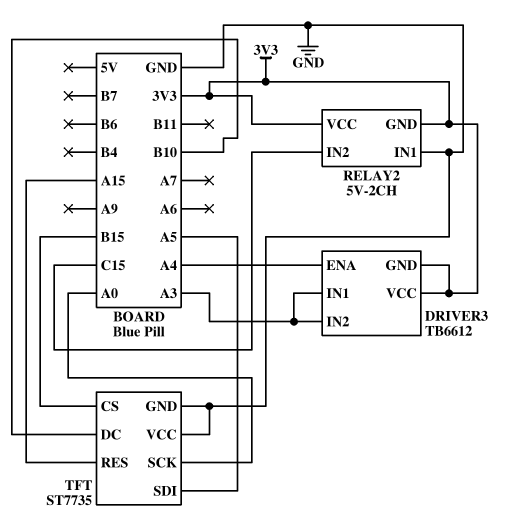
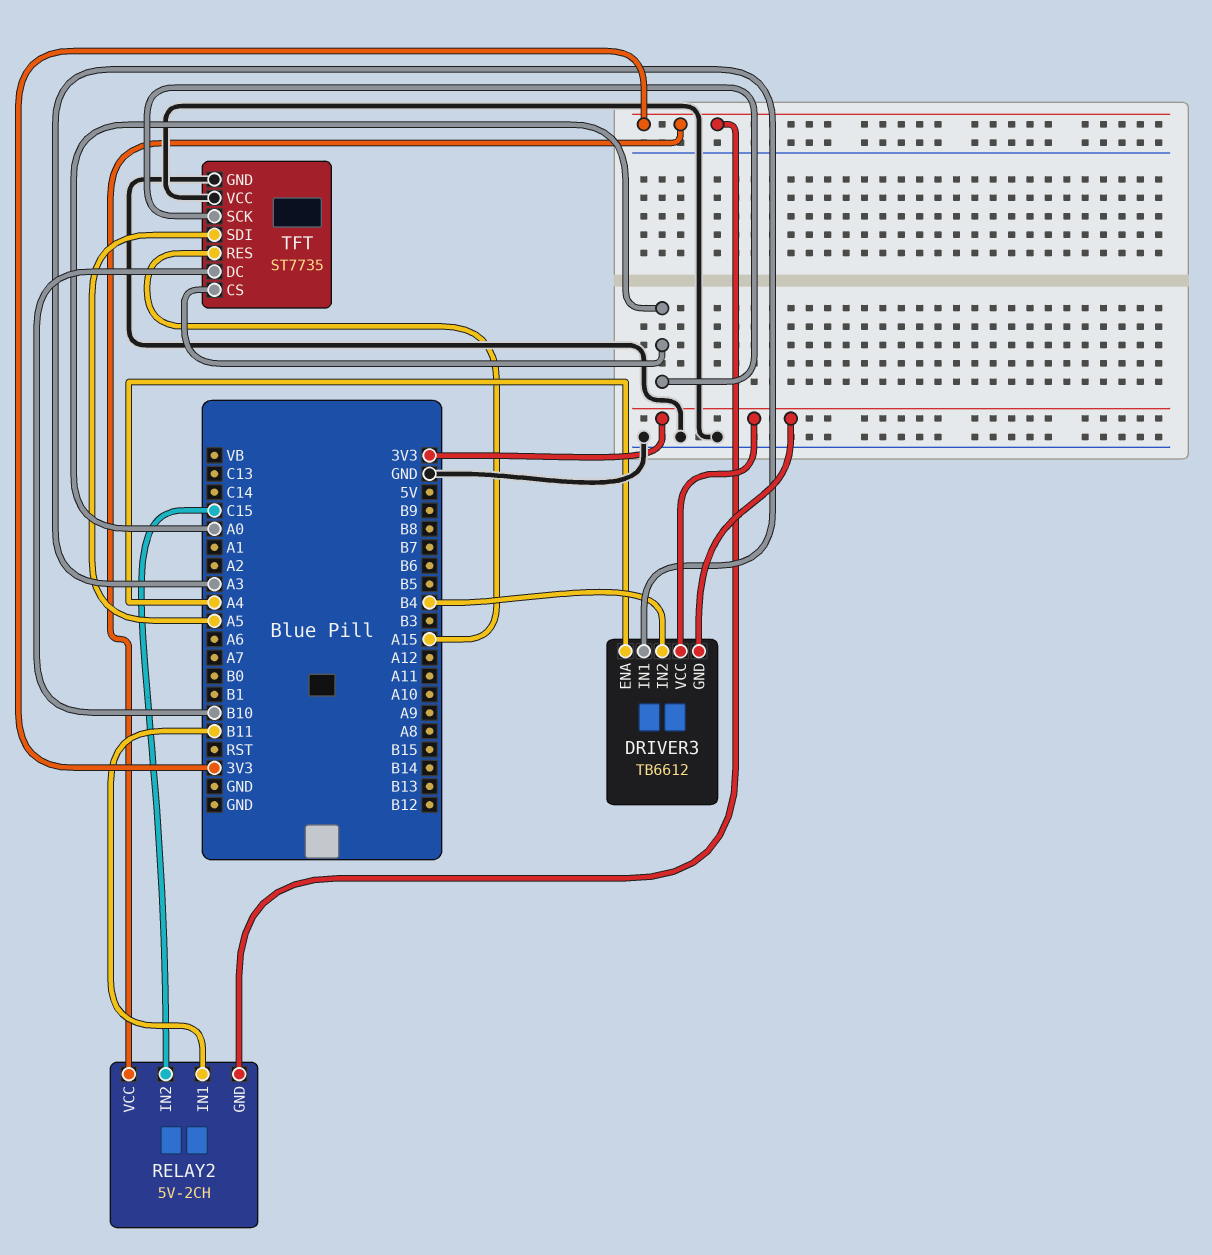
DRIVER3 pin IN2: A3 -> B4
RELAY2 pin IN1: GND -> B11
TFT pin CS: B15 -> A0

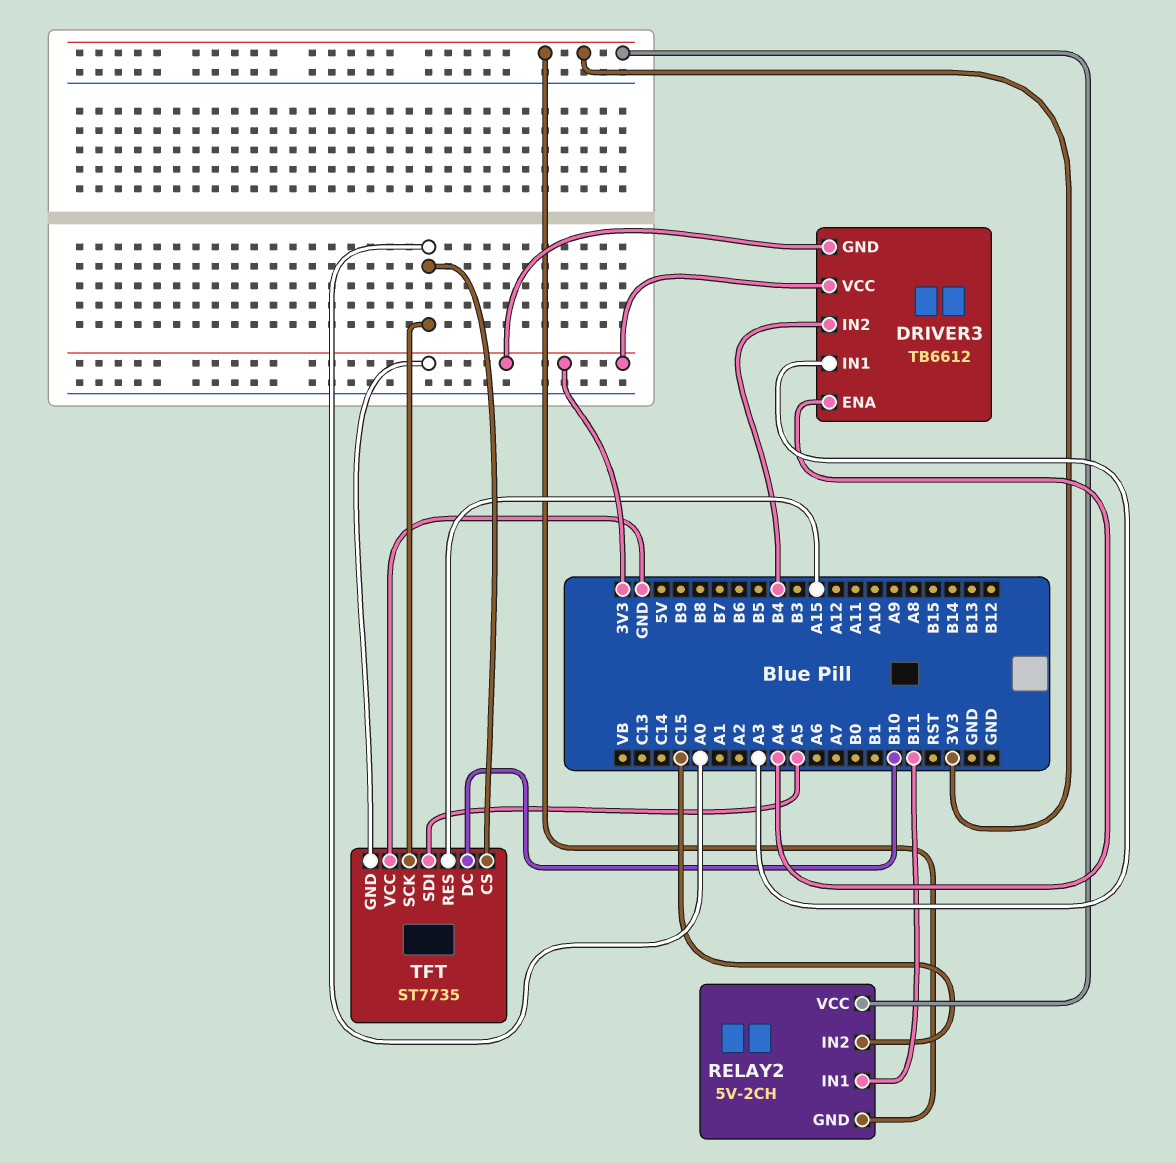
TFT pin GND: GND -> 3V3

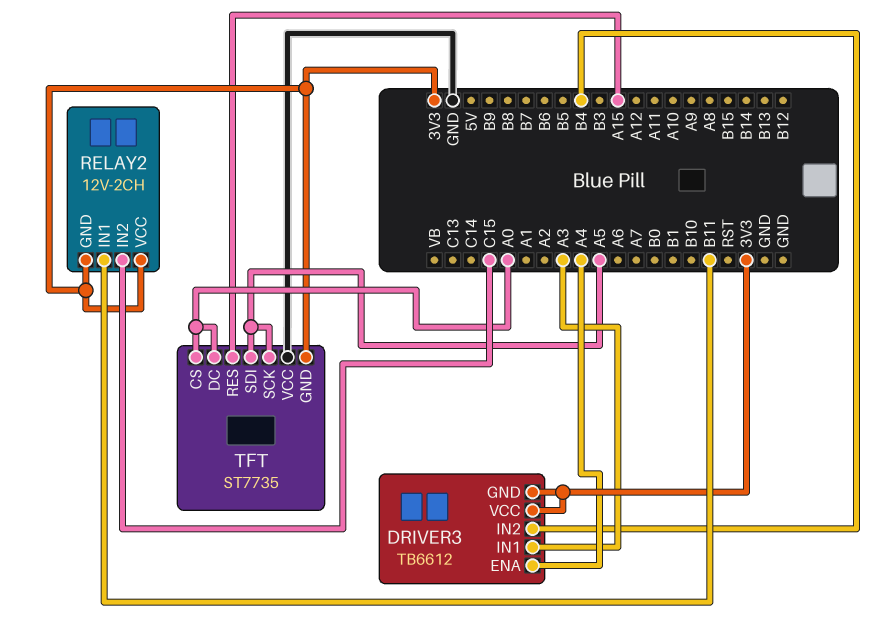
RELAY2: 5V-2CH -> 12V-2CH
TFT pin DC: B10 -> A0
TFT pin SCK: A0 -> A5

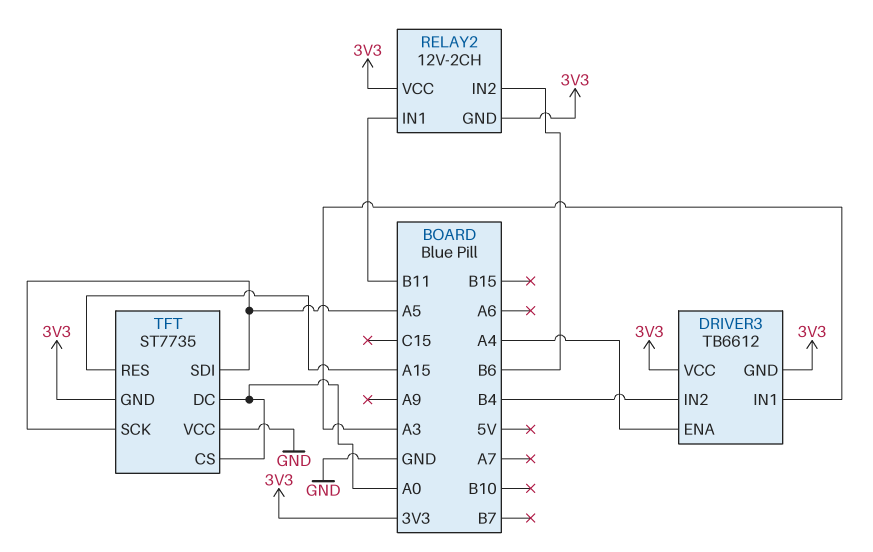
RELAY2 pin IN2: C15 -> B6

